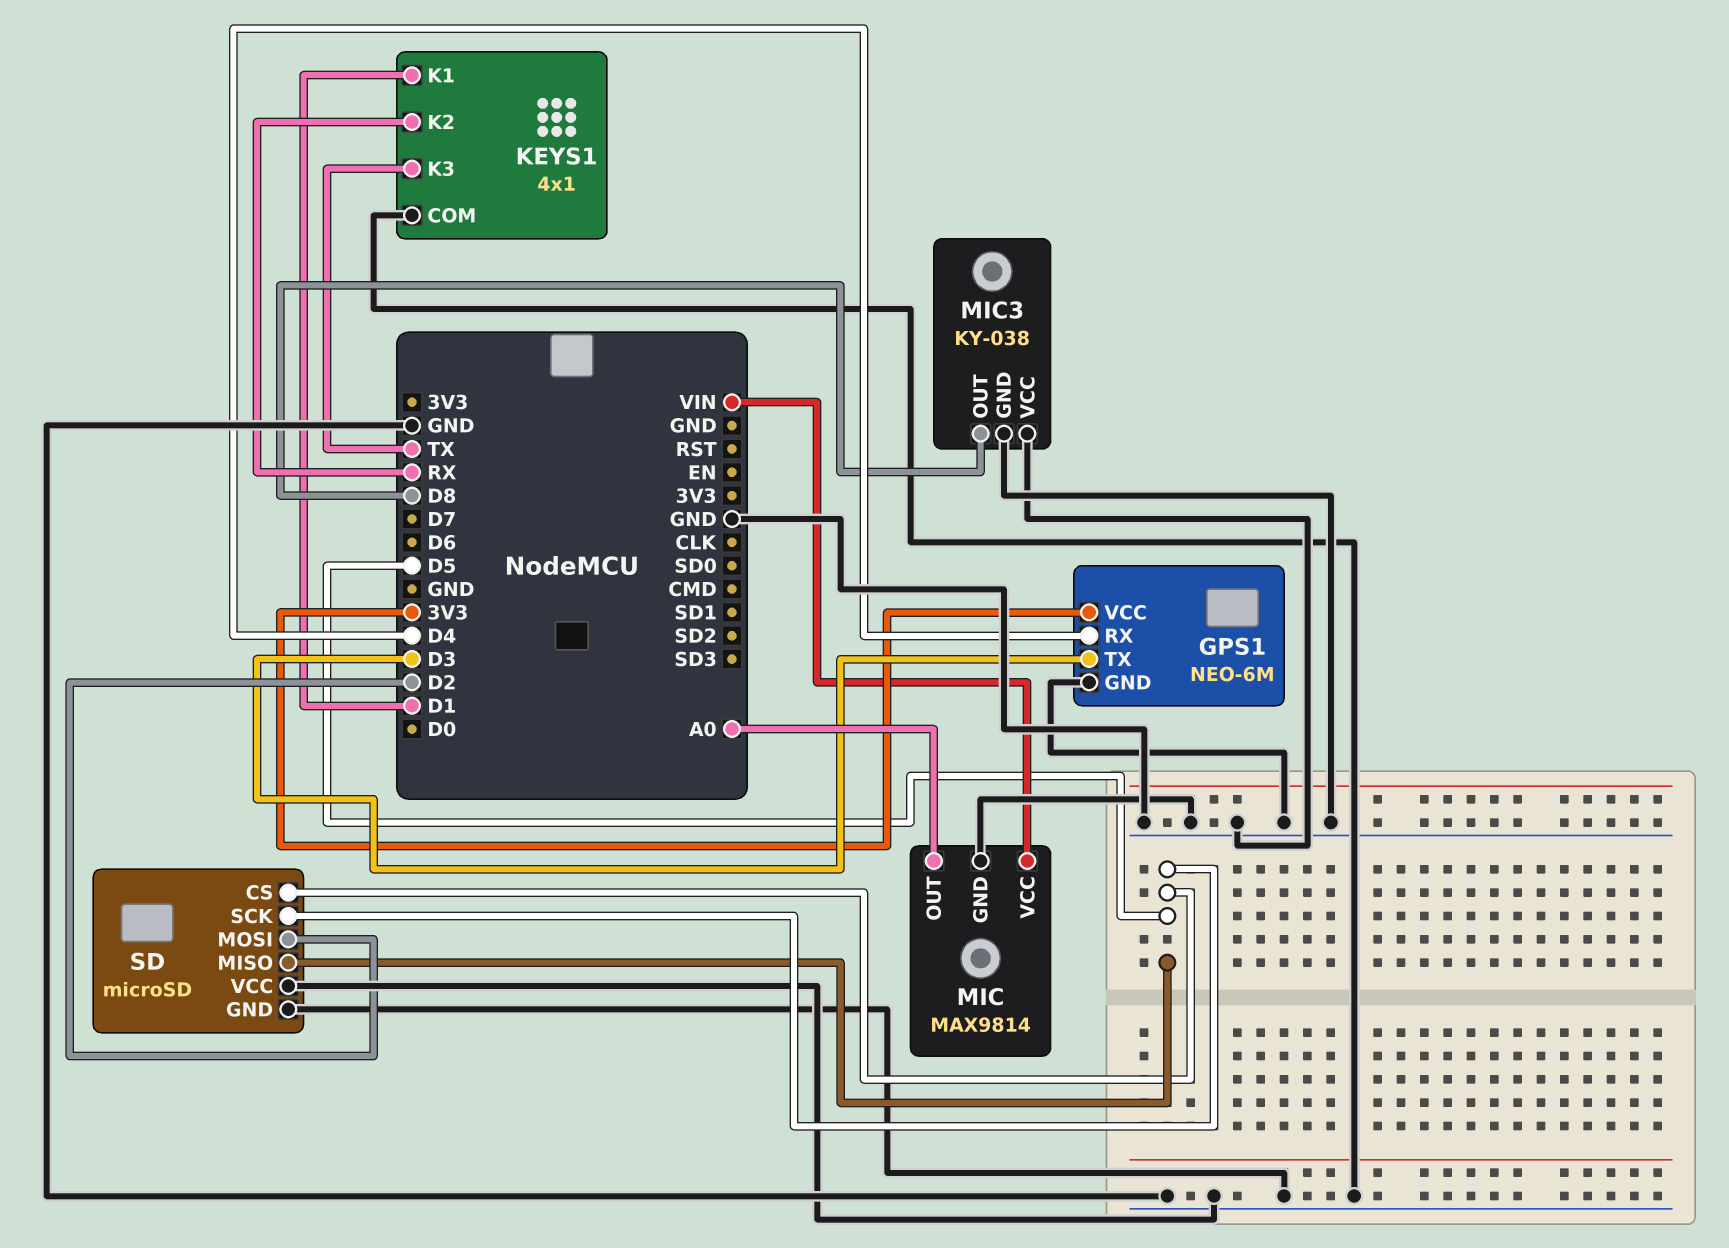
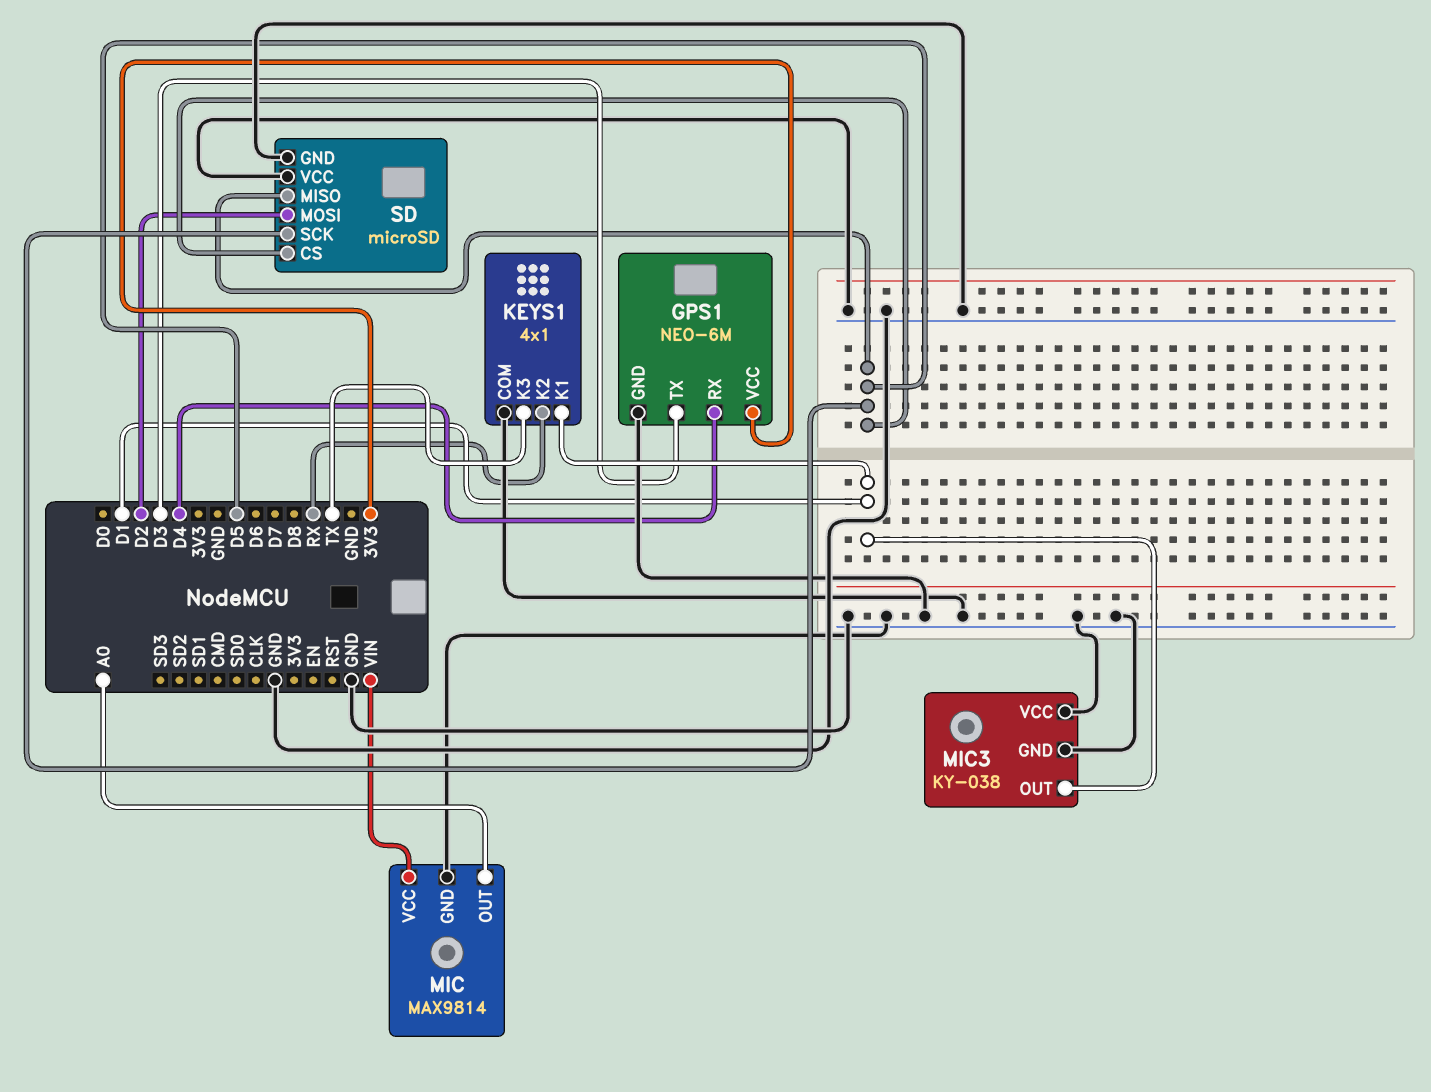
MIC3 pin OUT: D8 -> D1

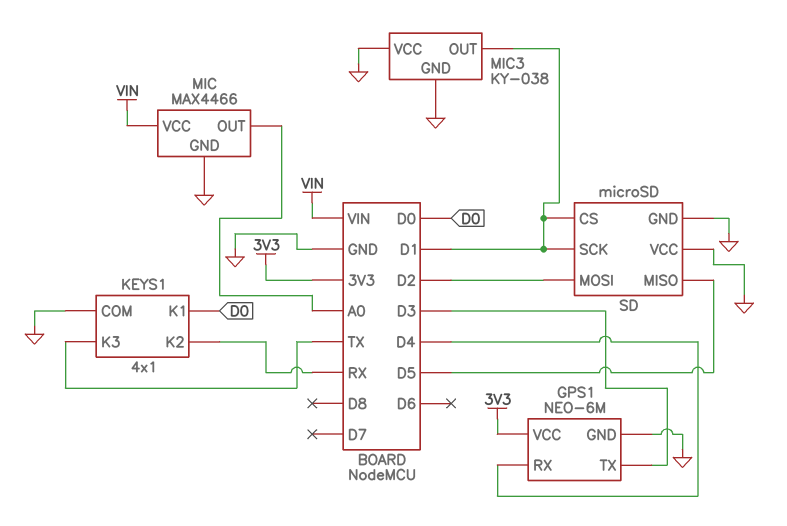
KEYS1 pin K1: D1 -> D0
MIC: MAX9814 -> MAX4466
SD pin CS: D5 -> D1
SD pin SCK: D5 -> D1

